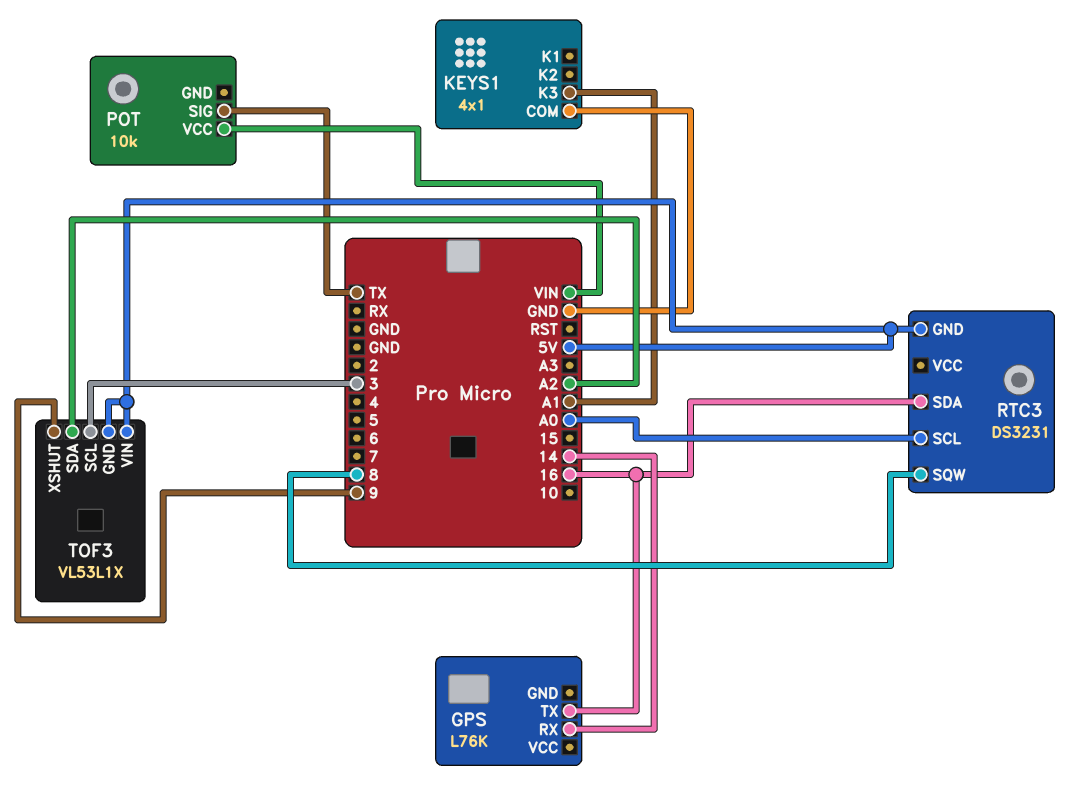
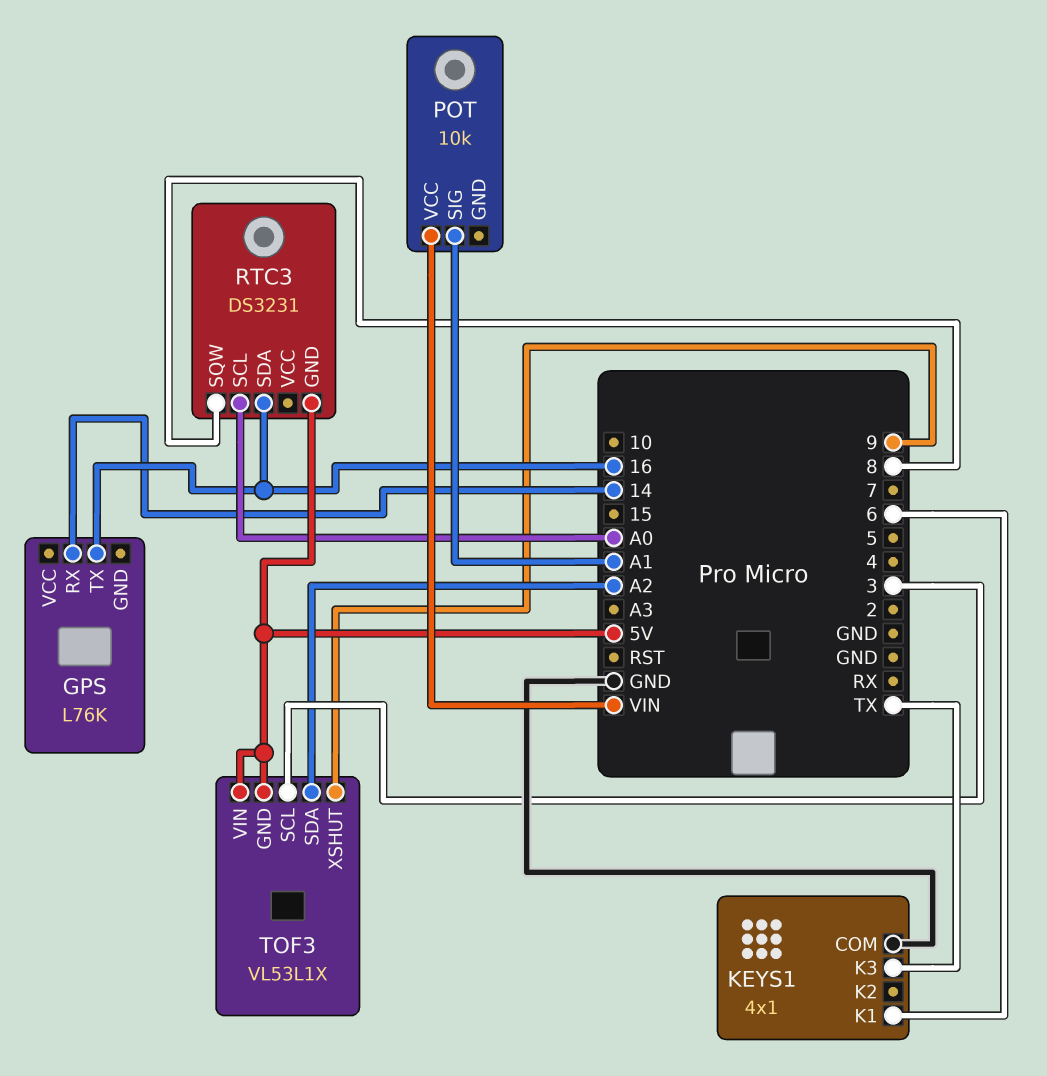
KEYS1 pin K1: none -> 6
KEYS1 pin K3: A1 -> TX
POT pin SIG: TX -> A1

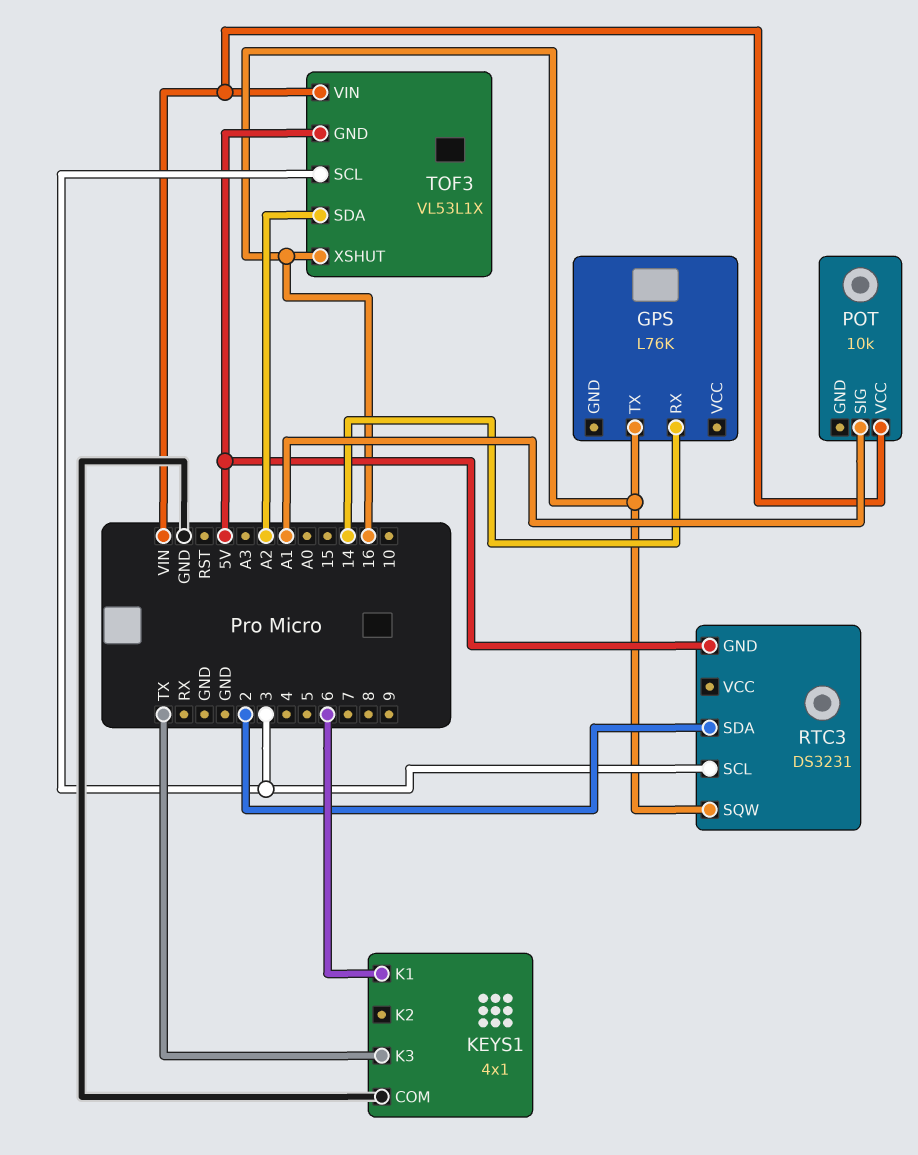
RTC3 pin SCL: A0 -> 3
RTC3 pin SDA: 16 -> 2
RTC3 pin SQW: 8 -> 16
TOF3 pin VIN: 5V -> VIN
TOF3 pin XSHUT: 9 -> 16

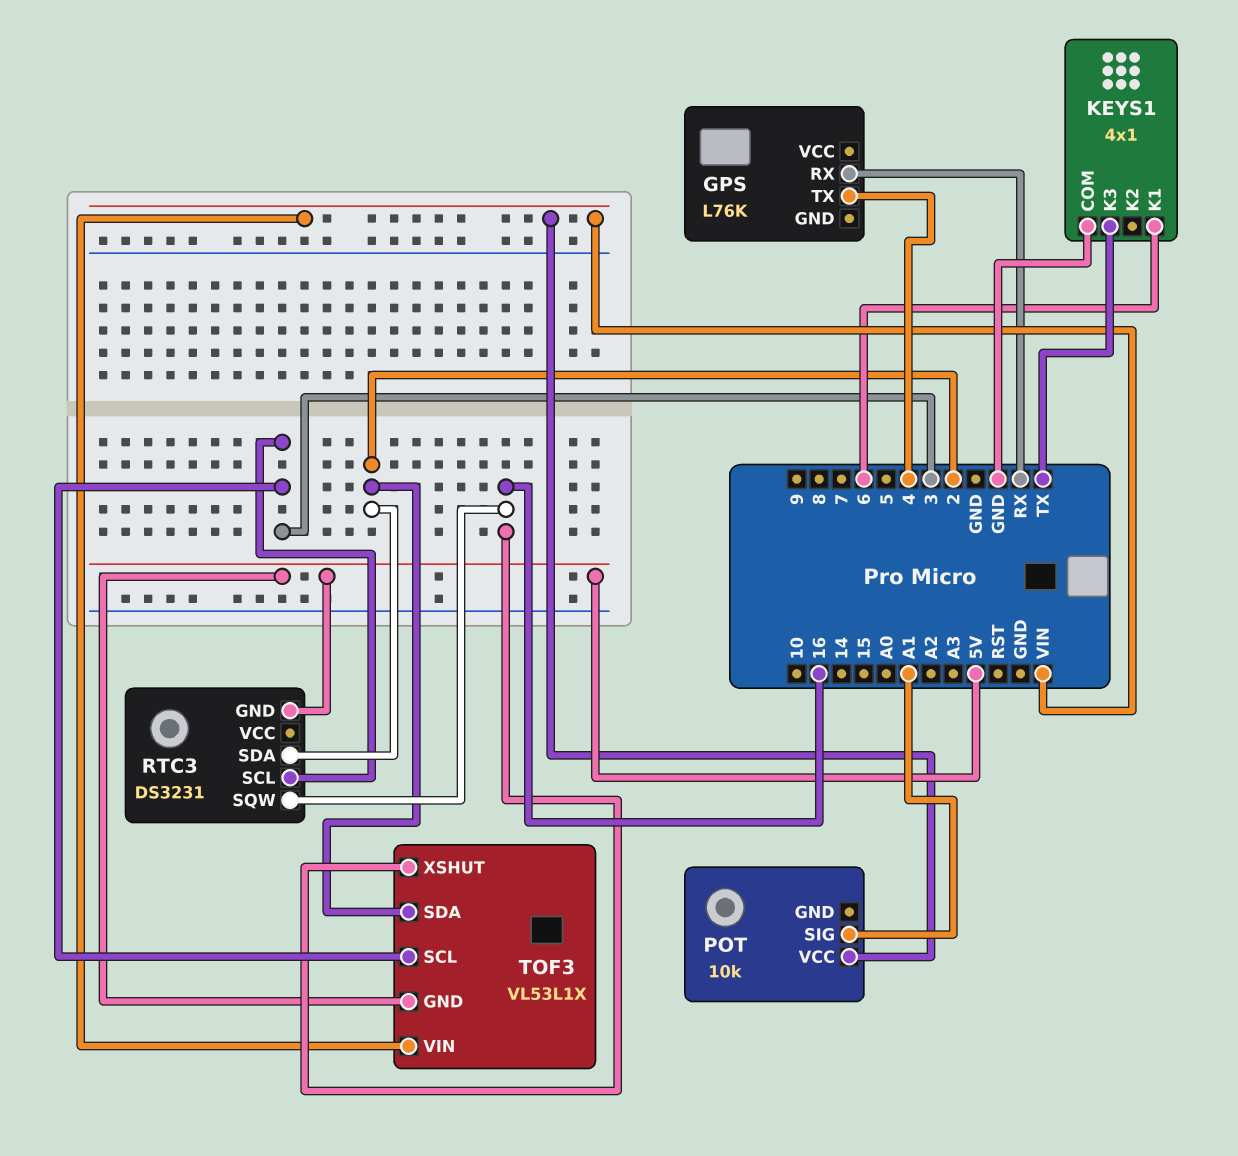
GPS pin RX: 14 -> RX
GPS pin TX: 16 -> 4
TOF3 pin SDA: A2 -> 2

